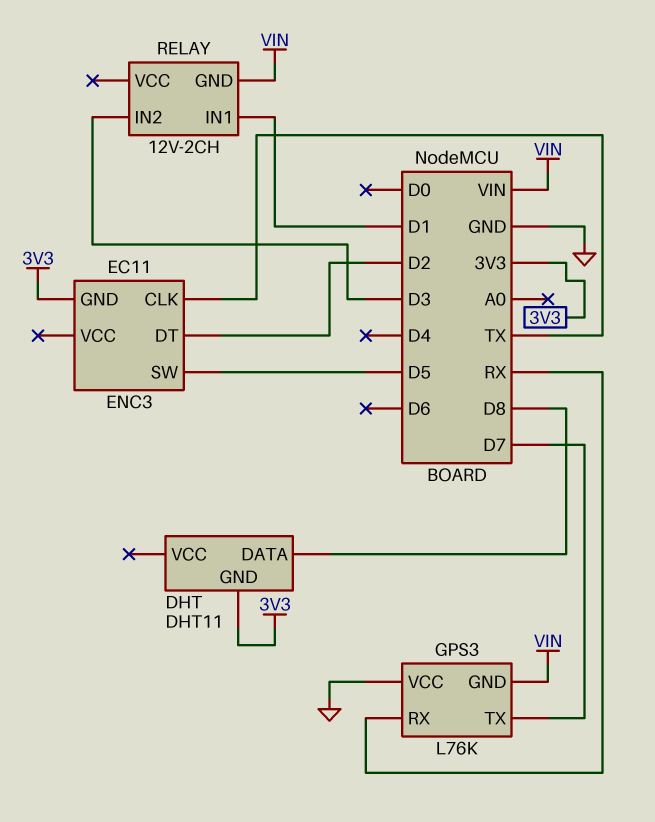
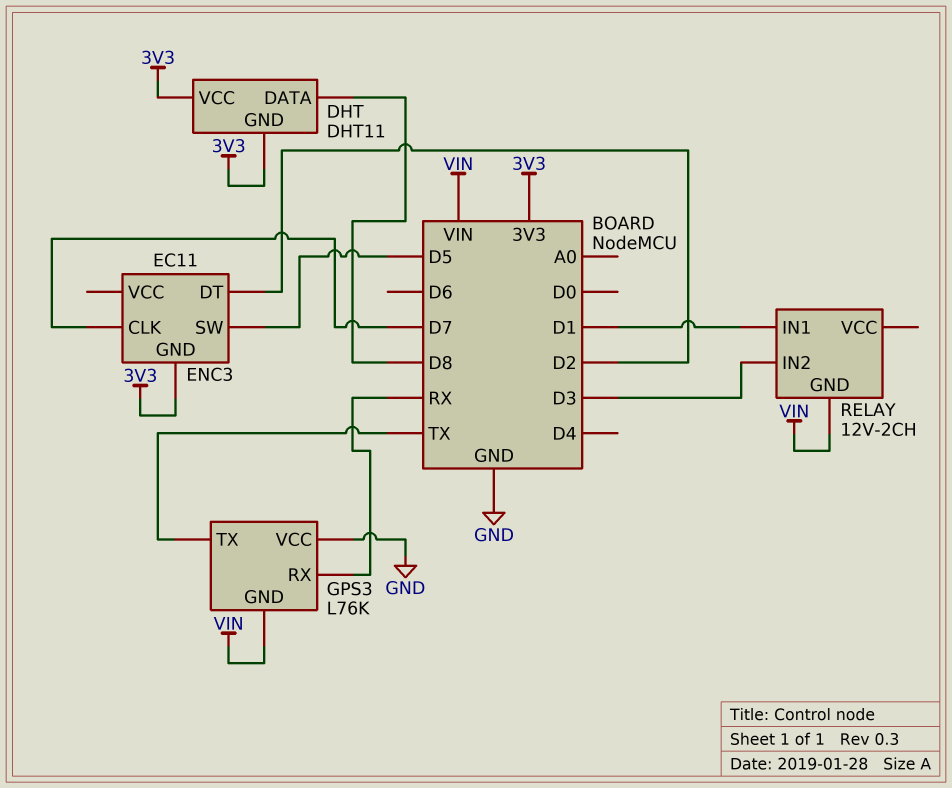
DHT pin VCC: none -> 3V3
ENC3 pin CLK: TX -> D7
GPS3 pin TX: D7 -> TX

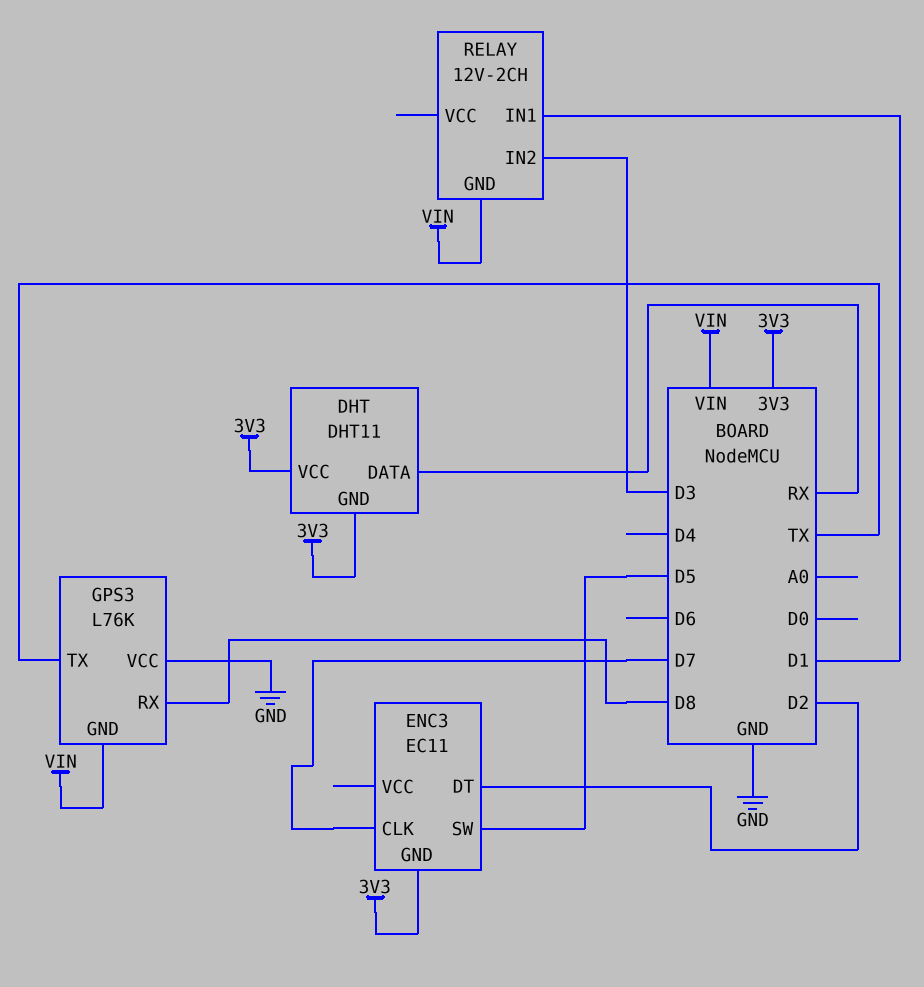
DHT pin DATA: D8 -> RX
GPS3 pin RX: RX -> D8

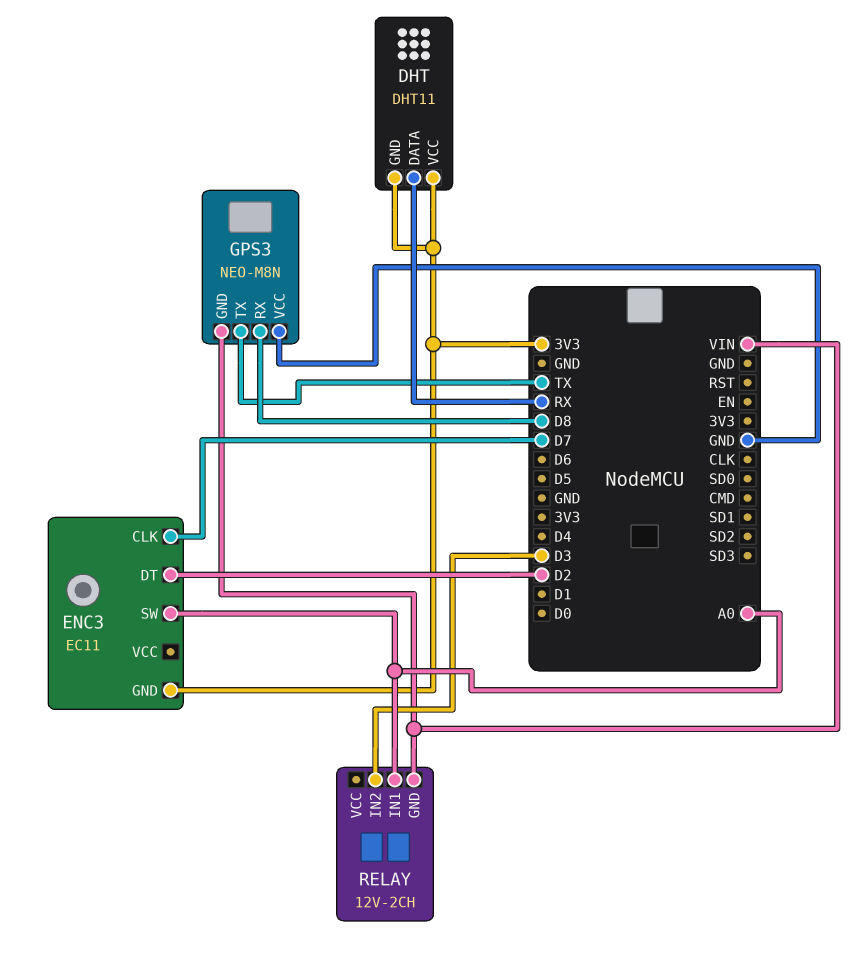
ENC3 pin SW: D5 -> A0
GPS3: L76K -> NEO-M8N
RELAY pin IN1: D1 -> A0

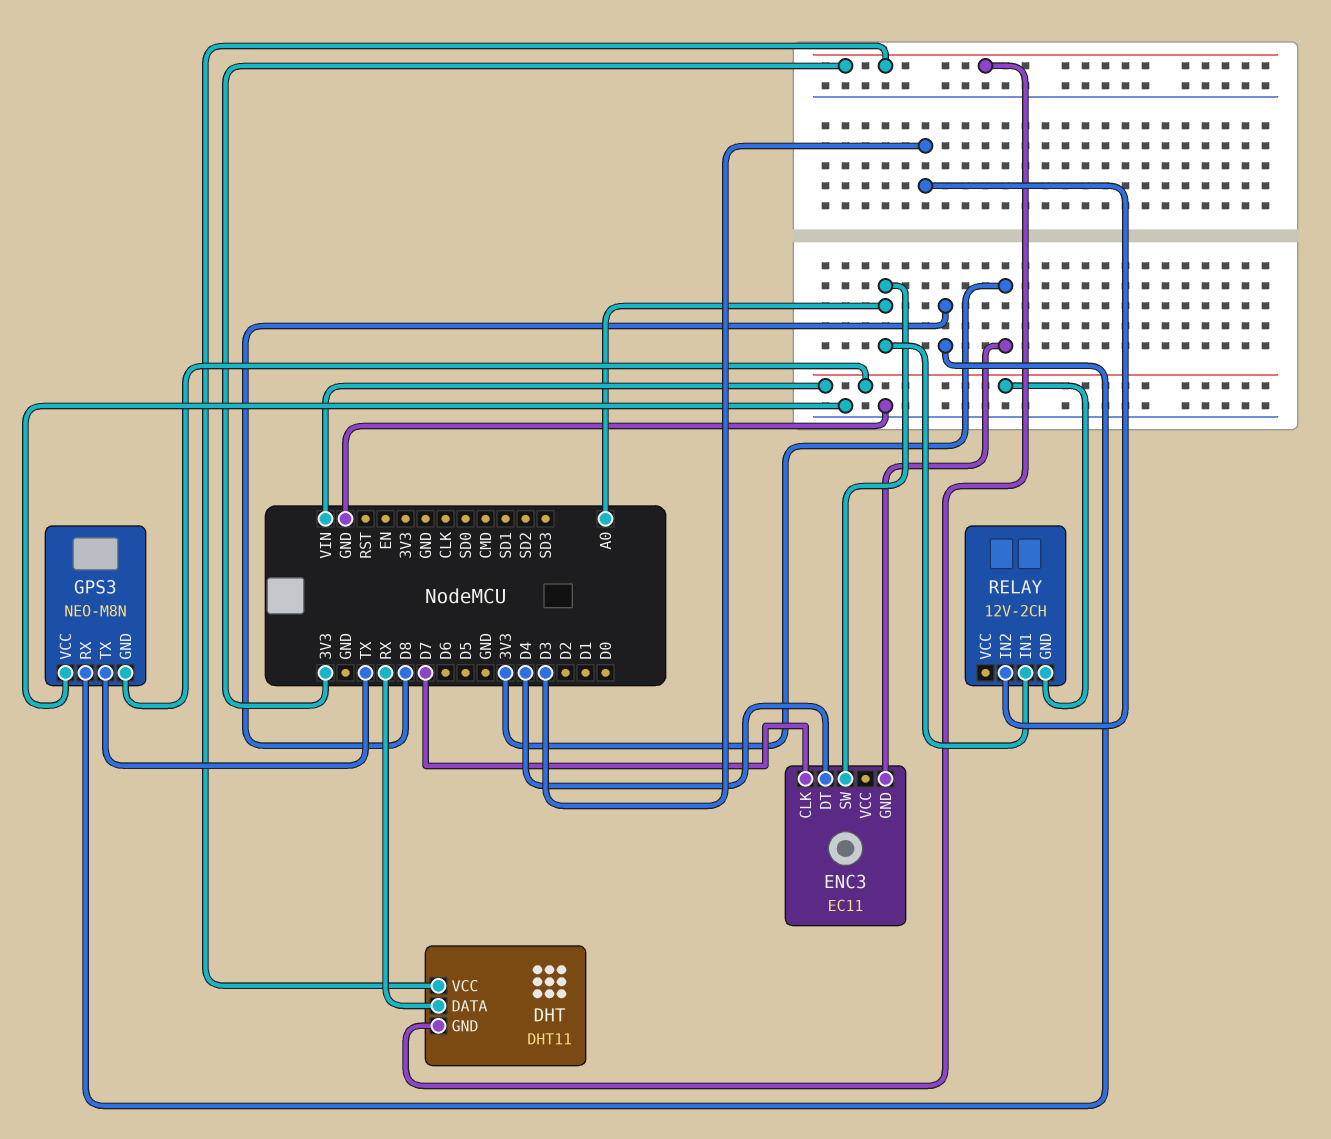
ENC3 pin DT: D2 -> D4

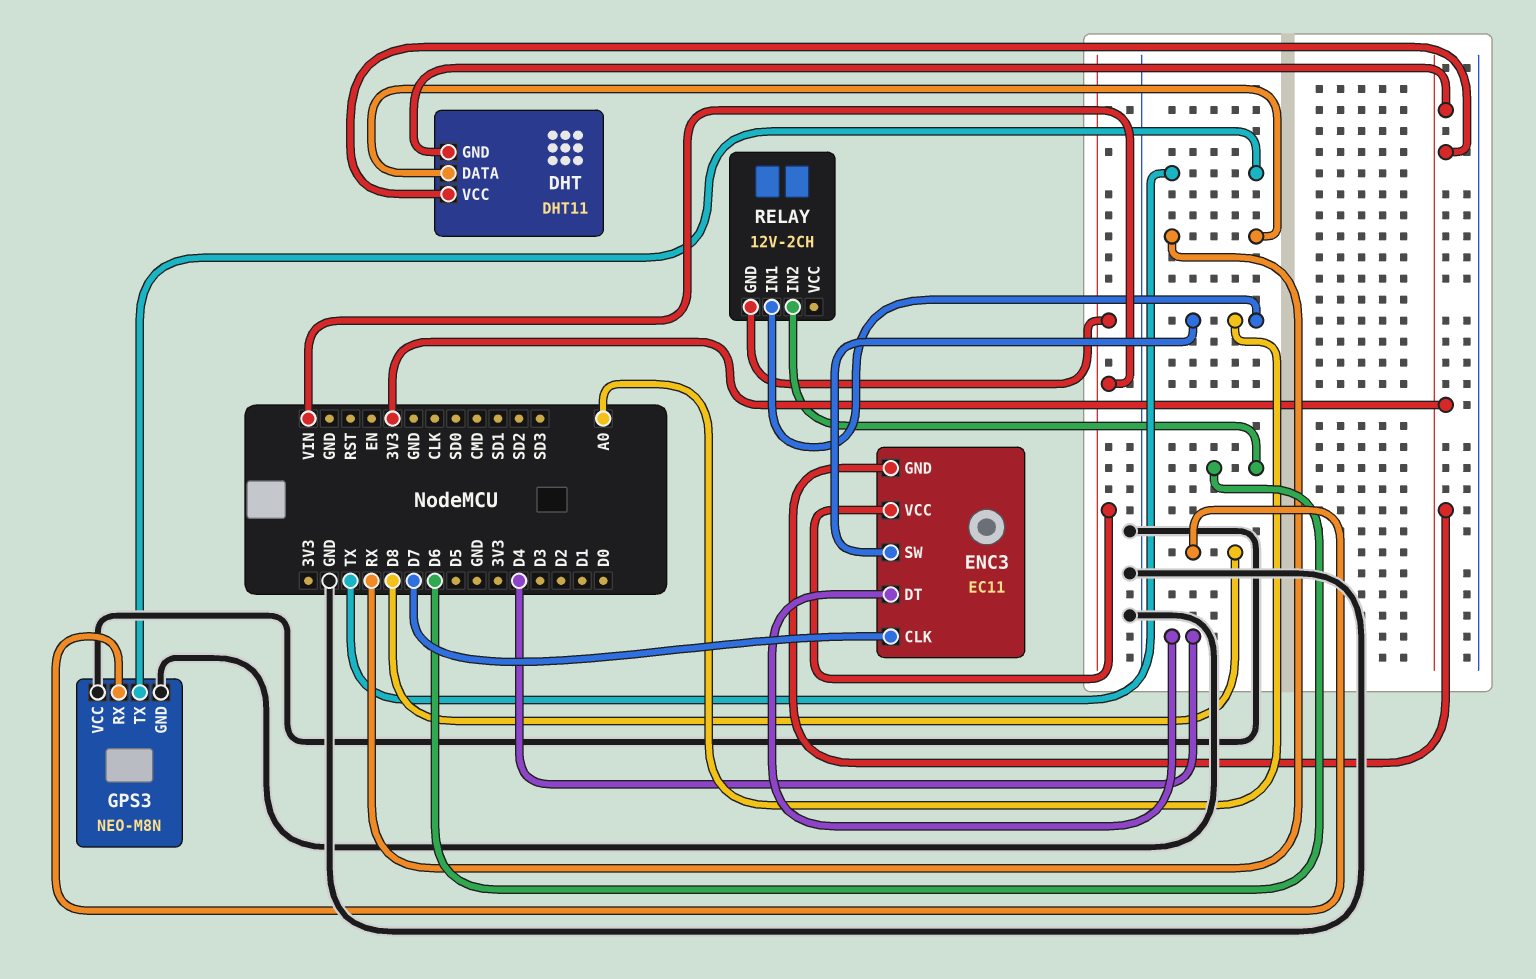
ENC3 pin VCC: none -> VIN
GPS3 pin GND: VIN -> GND
RELAY pin IN2: D3 -> D6

